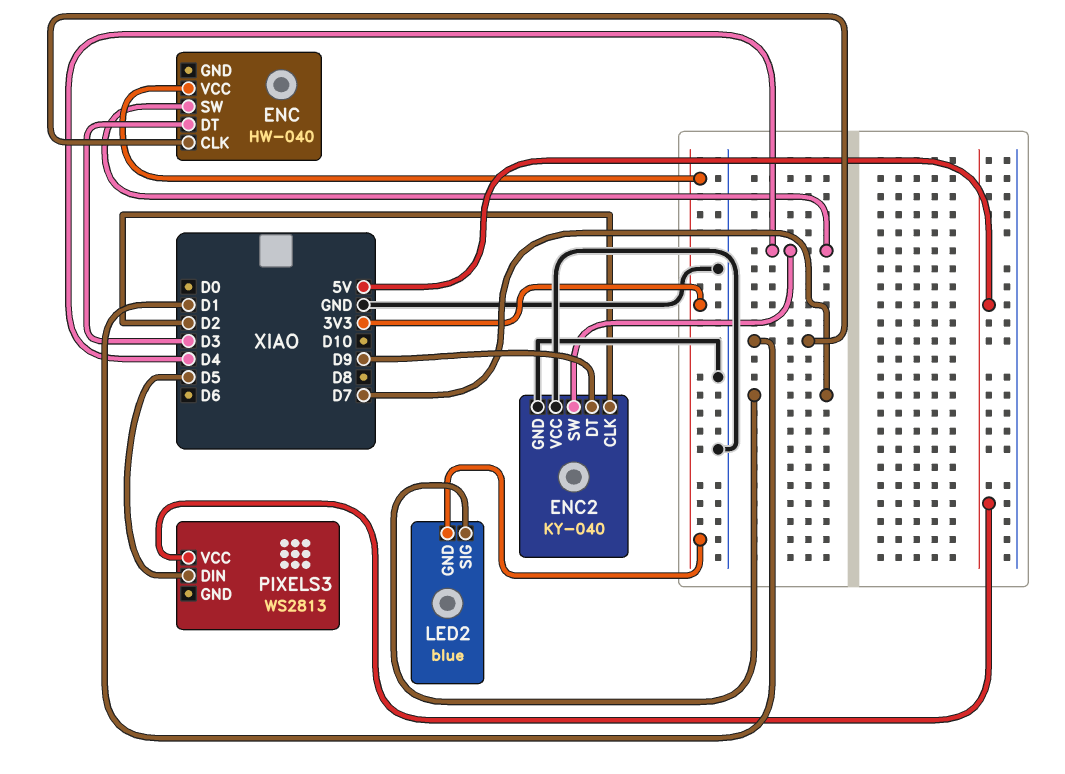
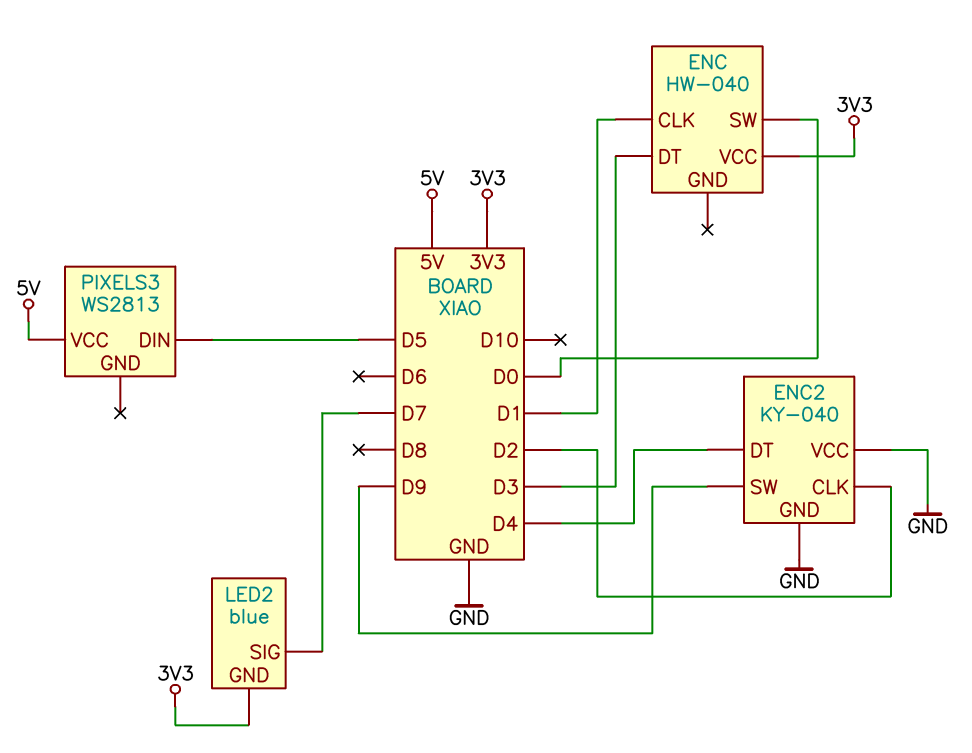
ENC pin SW: D4 -> D0
ENC2 pin DT: D9 -> D4
ENC2 pin SW: D4 -> D9

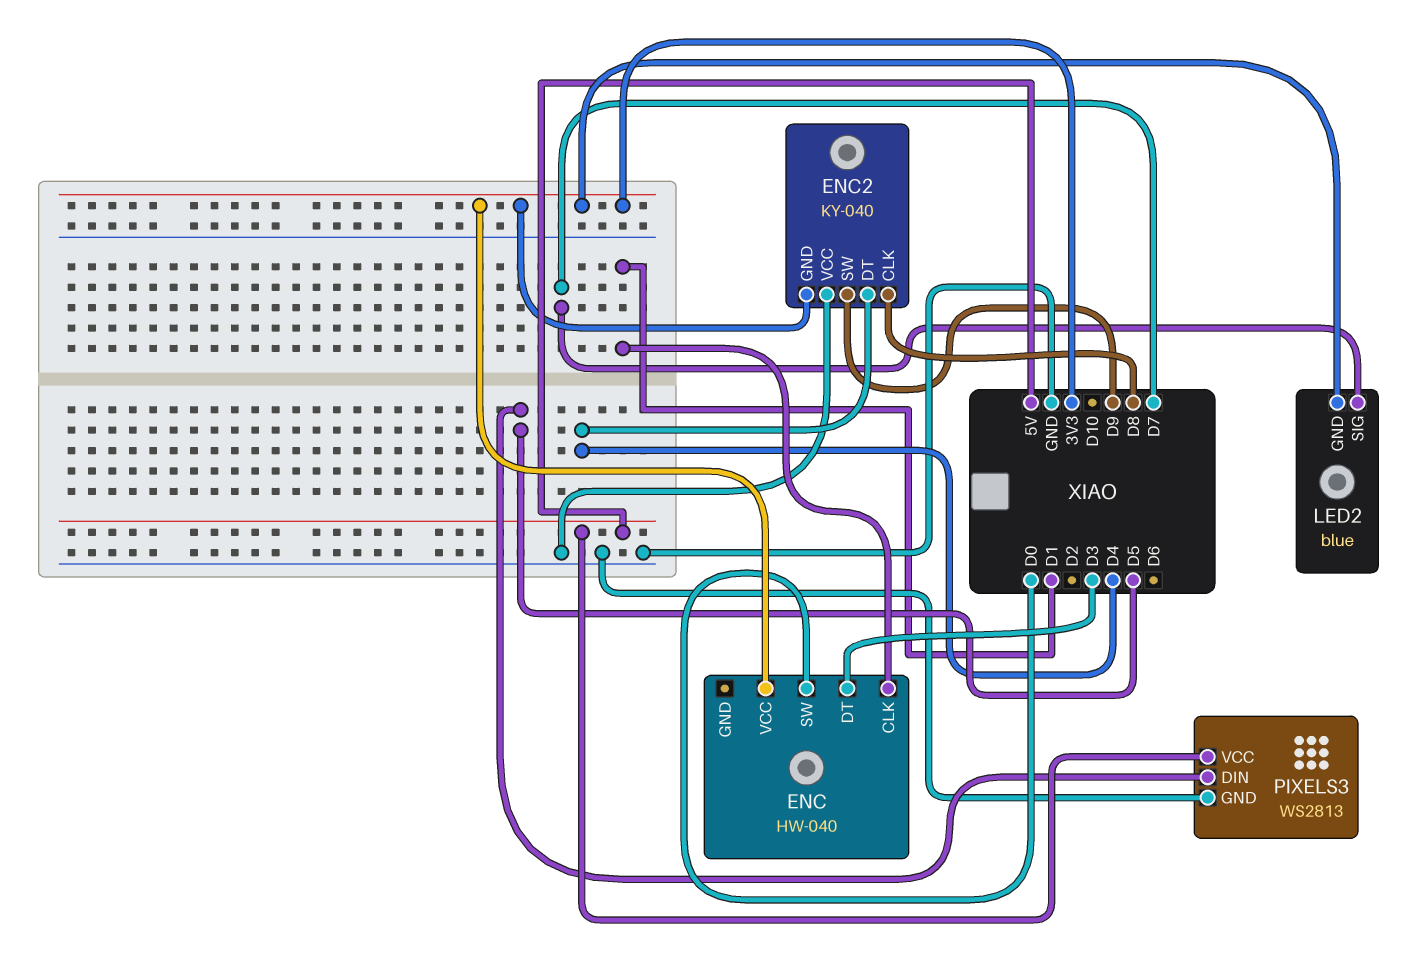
ENC2 pin CLK: D2 -> D8
ENC2 pin GND: GND -> 3V3
PIXELS3 pin GND: none -> GND

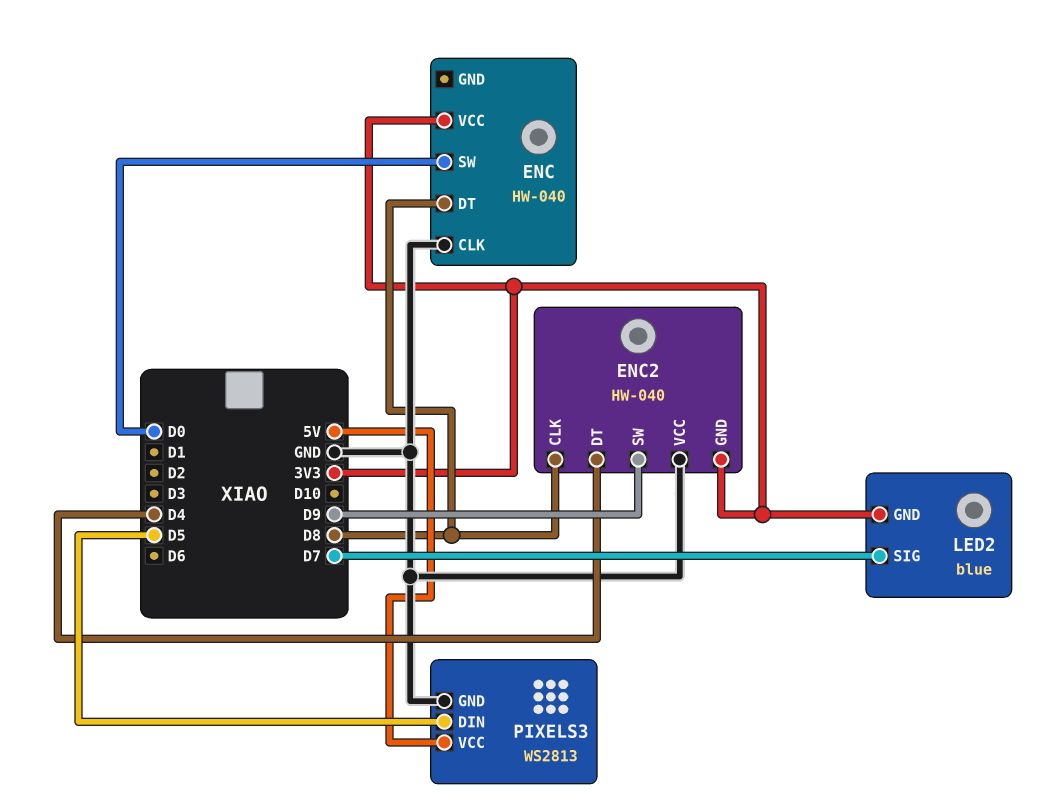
ENC pin CLK: D1 -> GND
ENC pin DT: D3 -> D8
ENC2: KY-040 -> HW-040

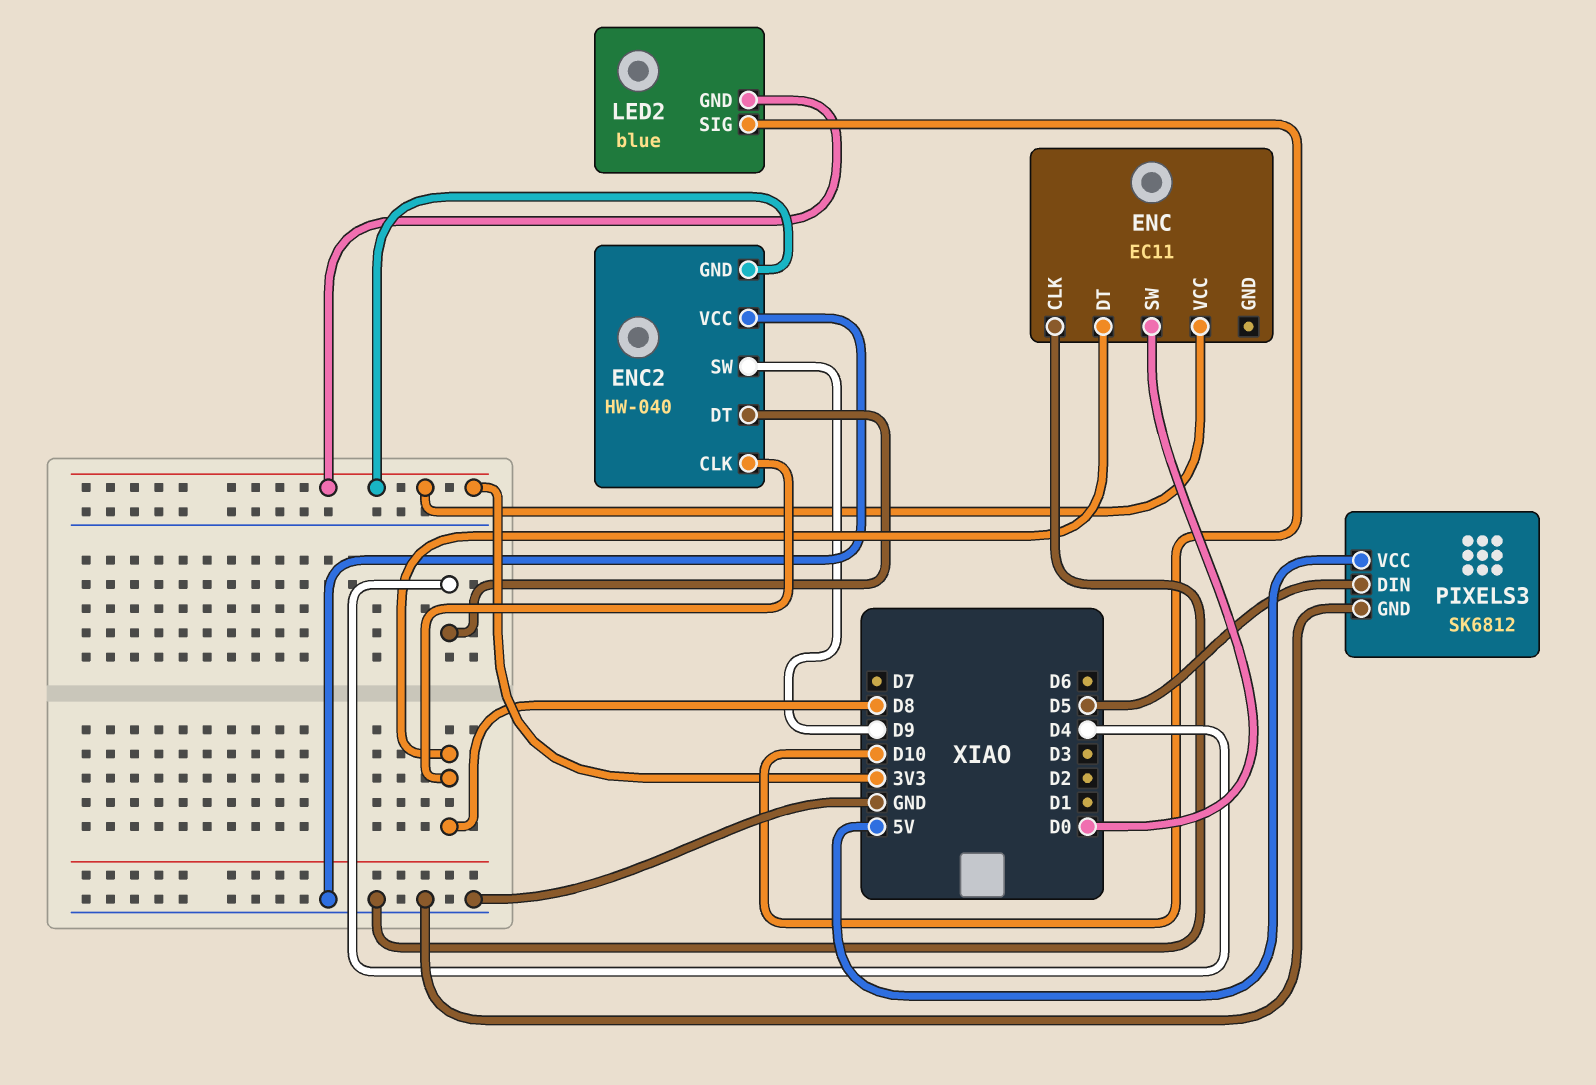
ENC: HW-040 -> EC11
LED2 pin SIG: D7 -> D10
PIXELS3: WS2813 -> SK6812

